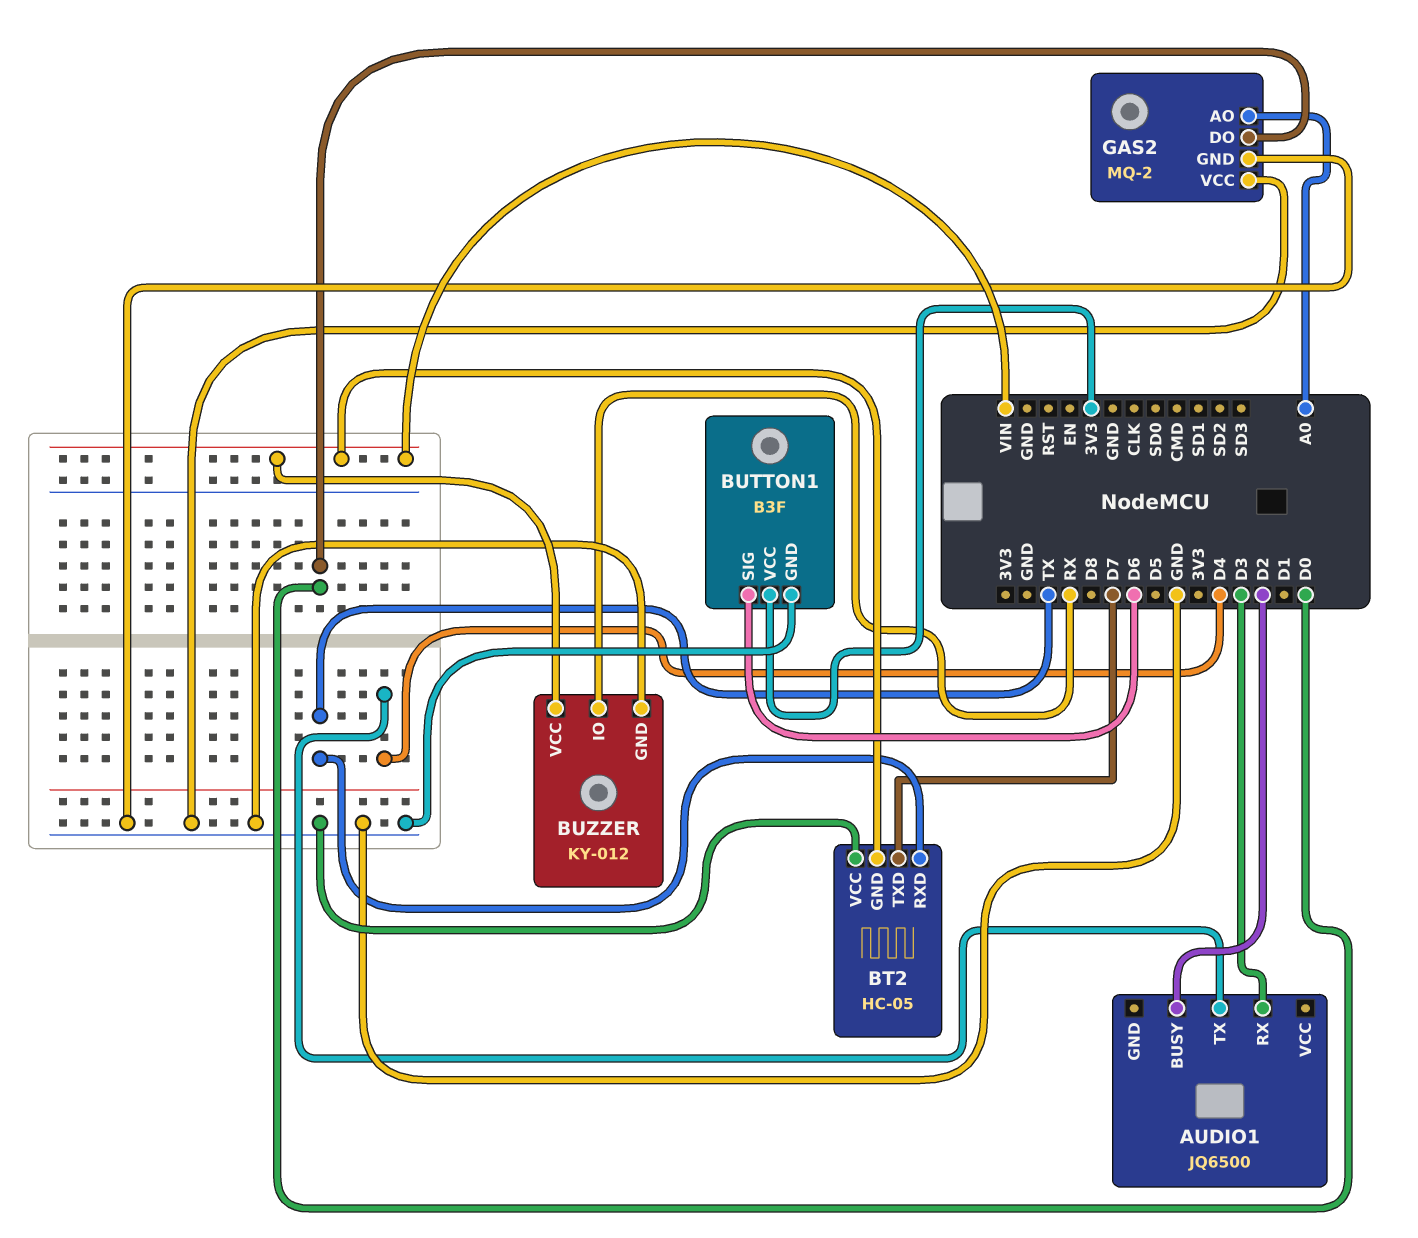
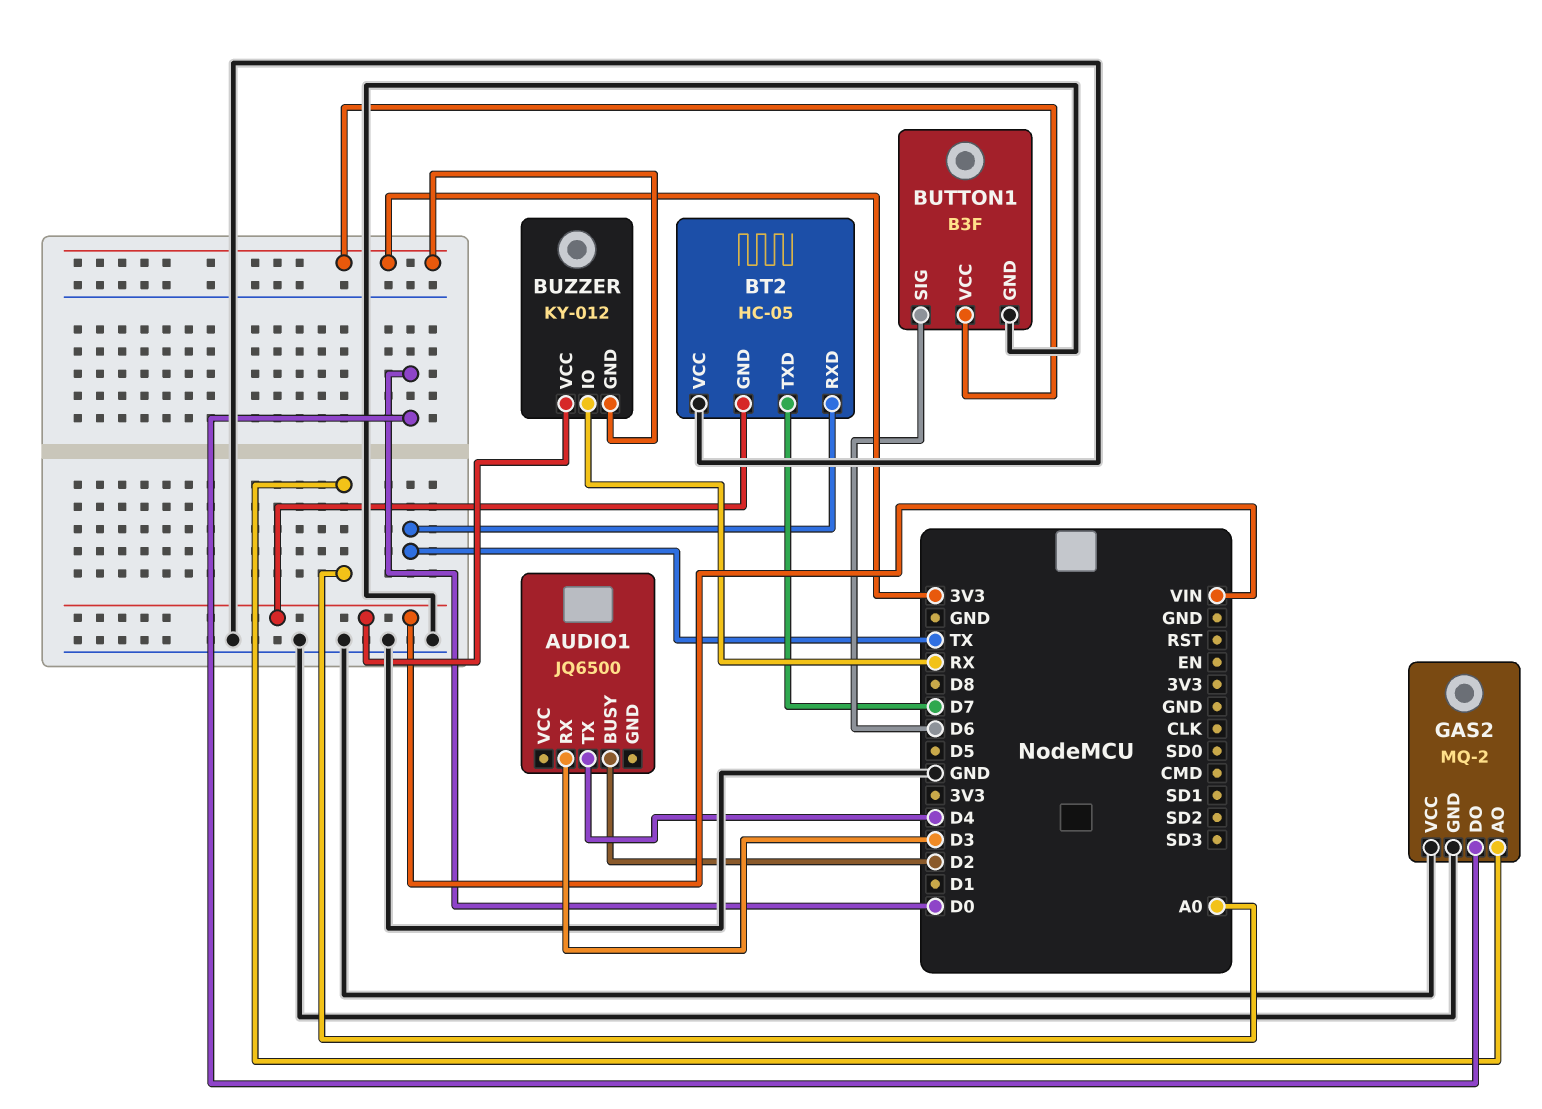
BUZZER pin GND: GND -> 3V3

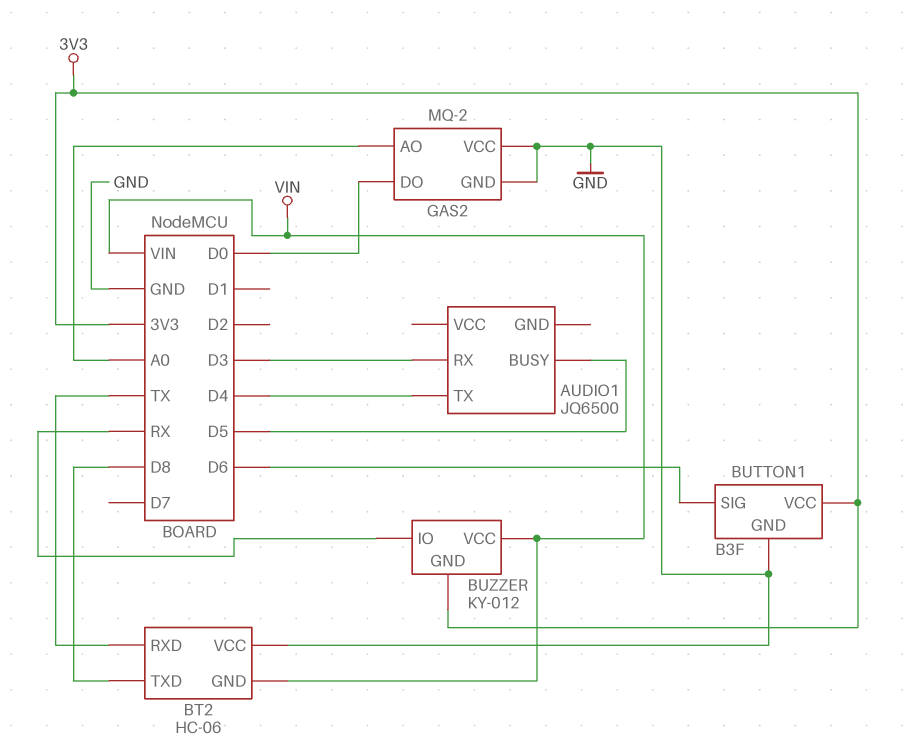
AUDIO1 pin BUSY: D2 -> D5
BT2: HC-05 -> HC-06
BT2 pin TXD: D7 -> D8

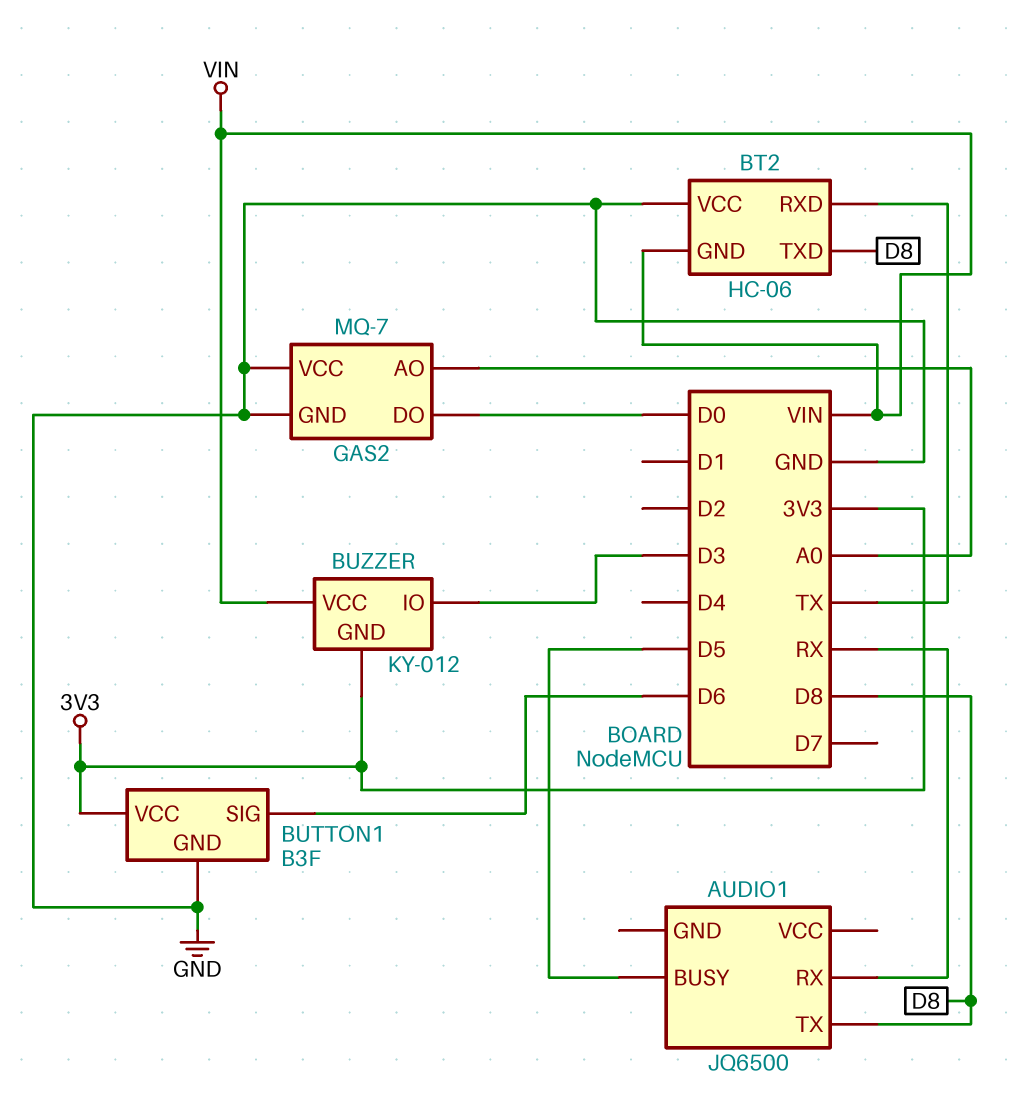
AUDIO1 pin RX: D3 -> RX
AUDIO1 pin TX: D4 -> D8
BUZZER pin IO: RX -> D3
GAS2: MQ-2 -> MQ-7

